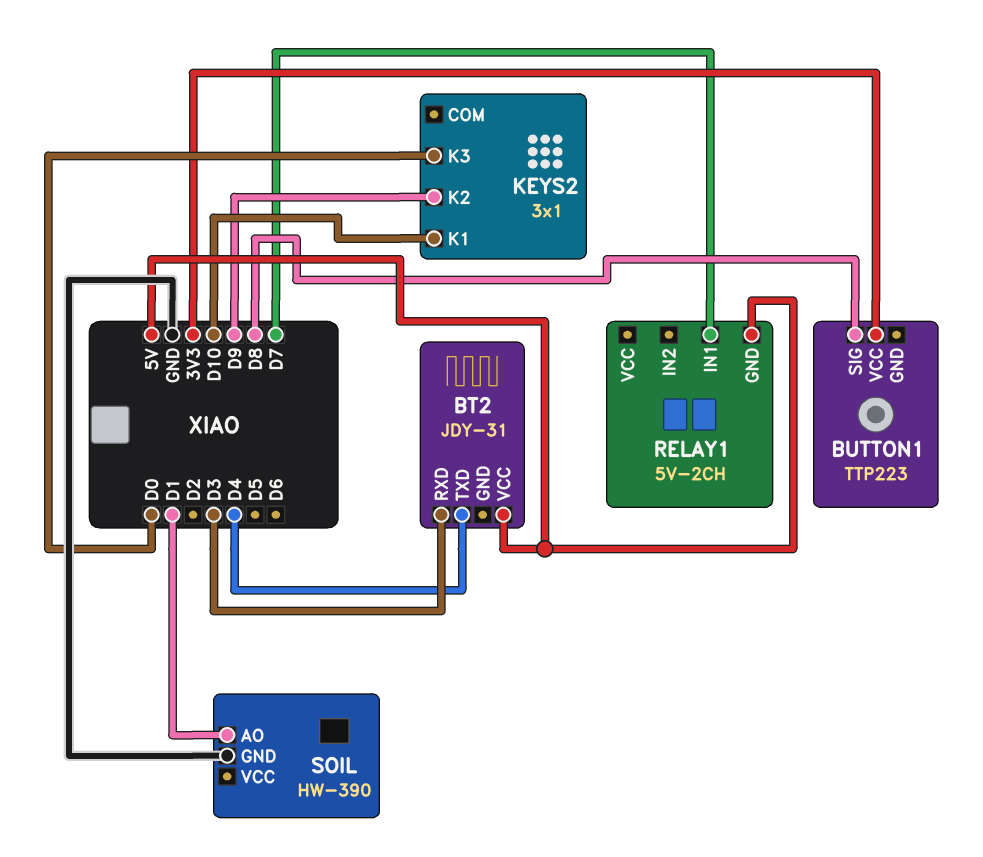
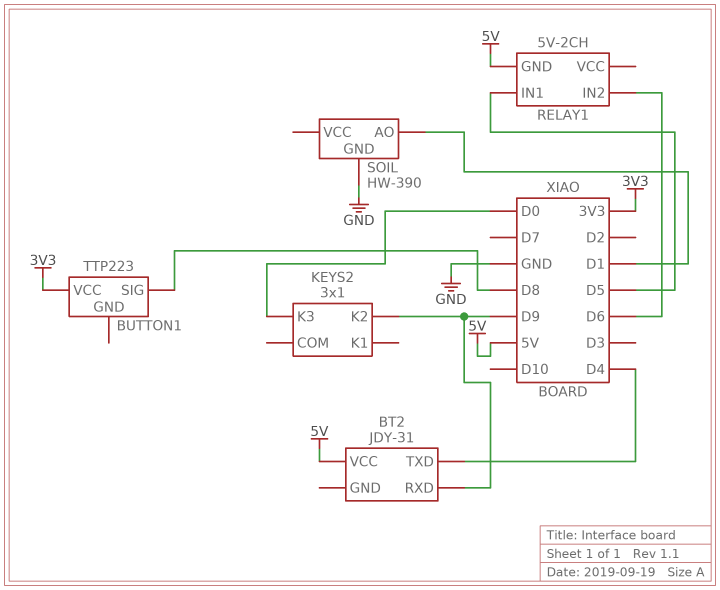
BT2 pin RXD: D3 -> D9
KEYS2 pin K1: D10 -> none
RELAY1 pin IN1: D7 -> D5
RELAY1 pin IN2: none -> D6

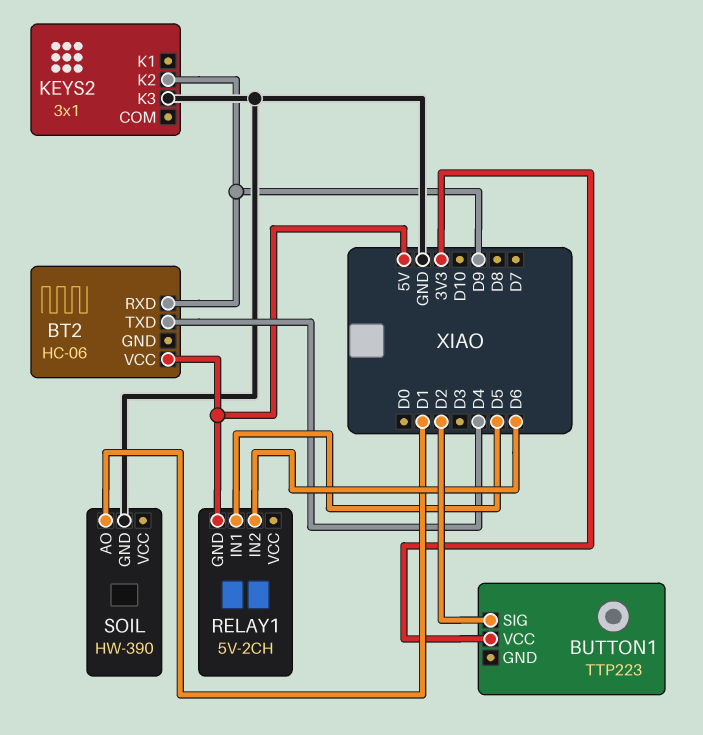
BT2: JDY-31 -> HC-06
BUTTON1 pin SIG: D8 -> D2
KEYS2 pin K3: D0 -> GND

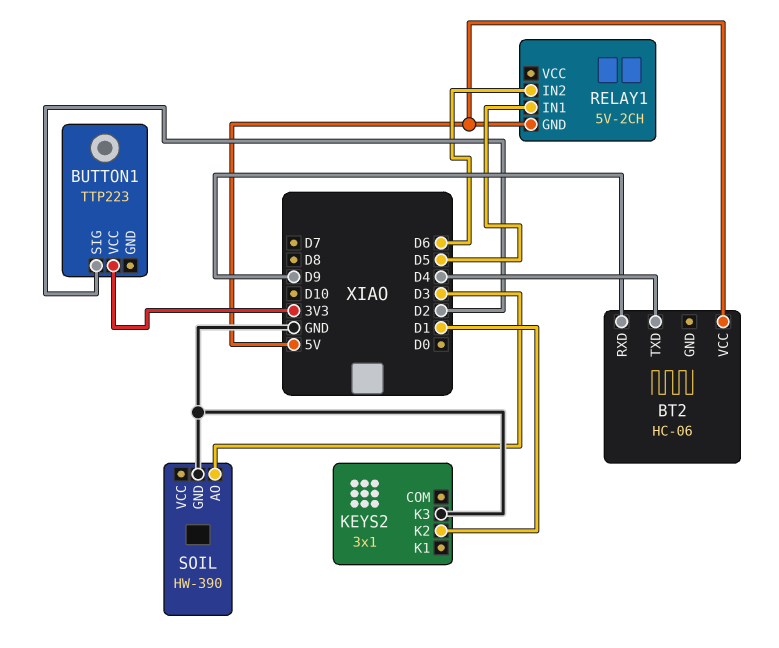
KEYS2 pin K2: D9 -> D1
SOIL pin AO: D1 -> D3

